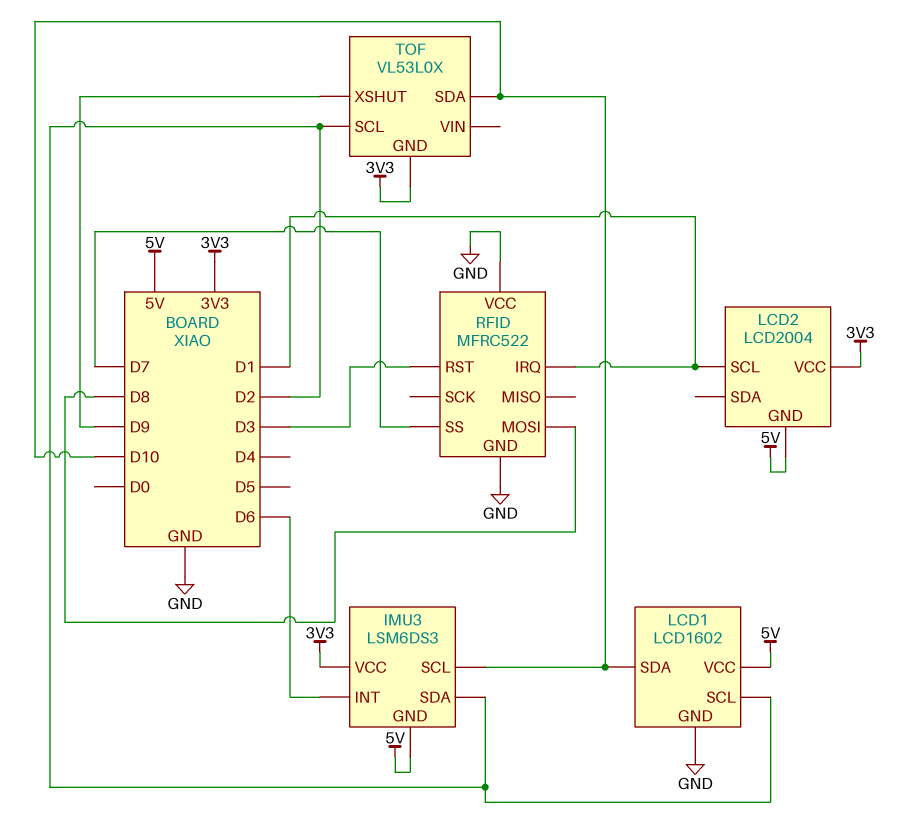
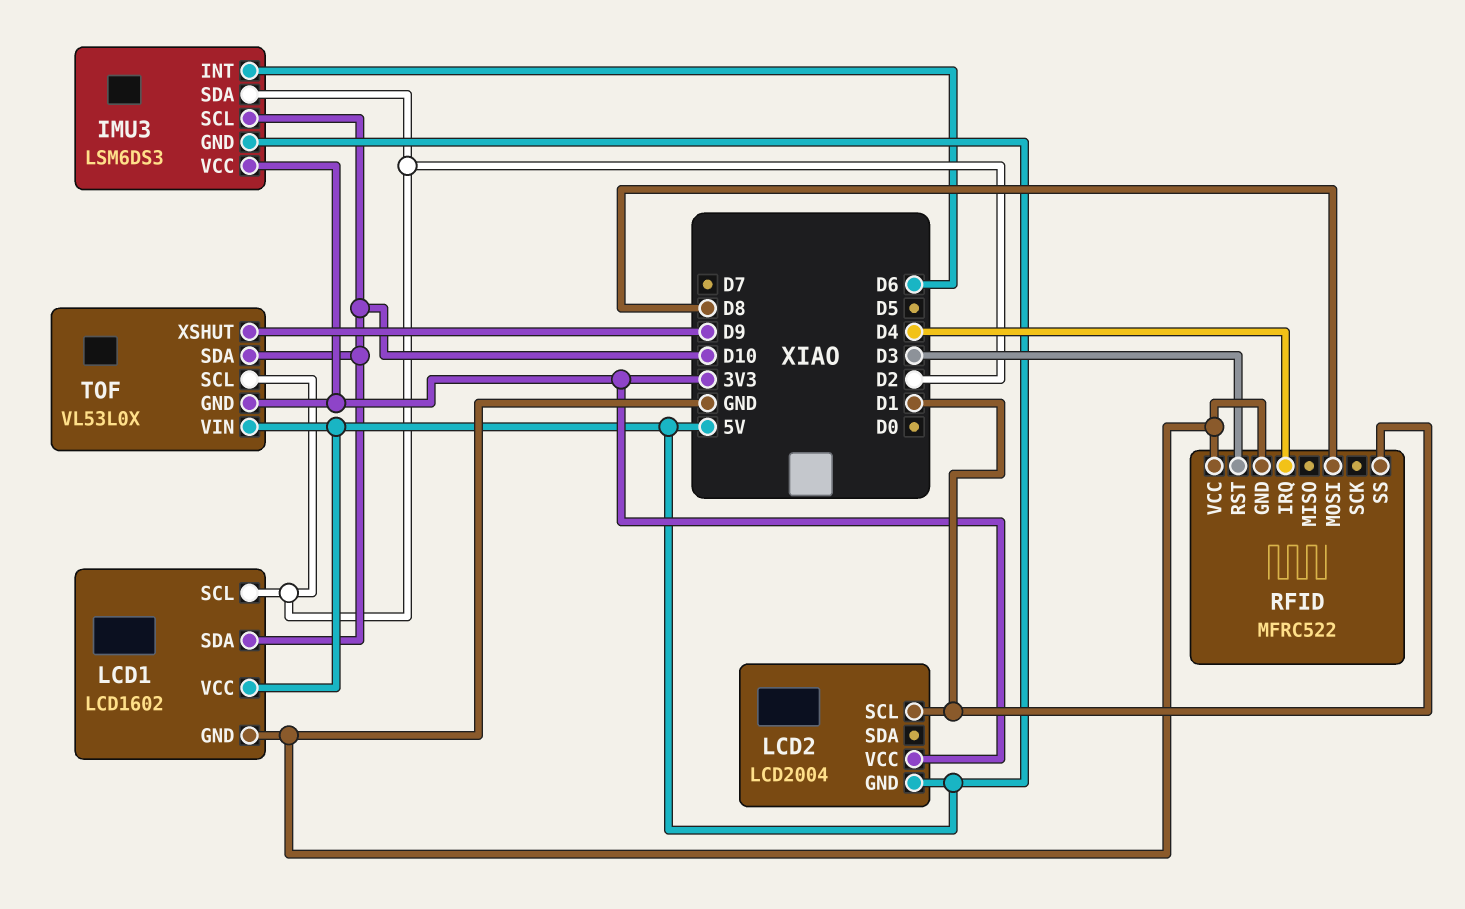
RFID pin IRQ: D1 -> D4
RFID pin SS: D7 -> D1
TOF pin VIN: none -> 5V

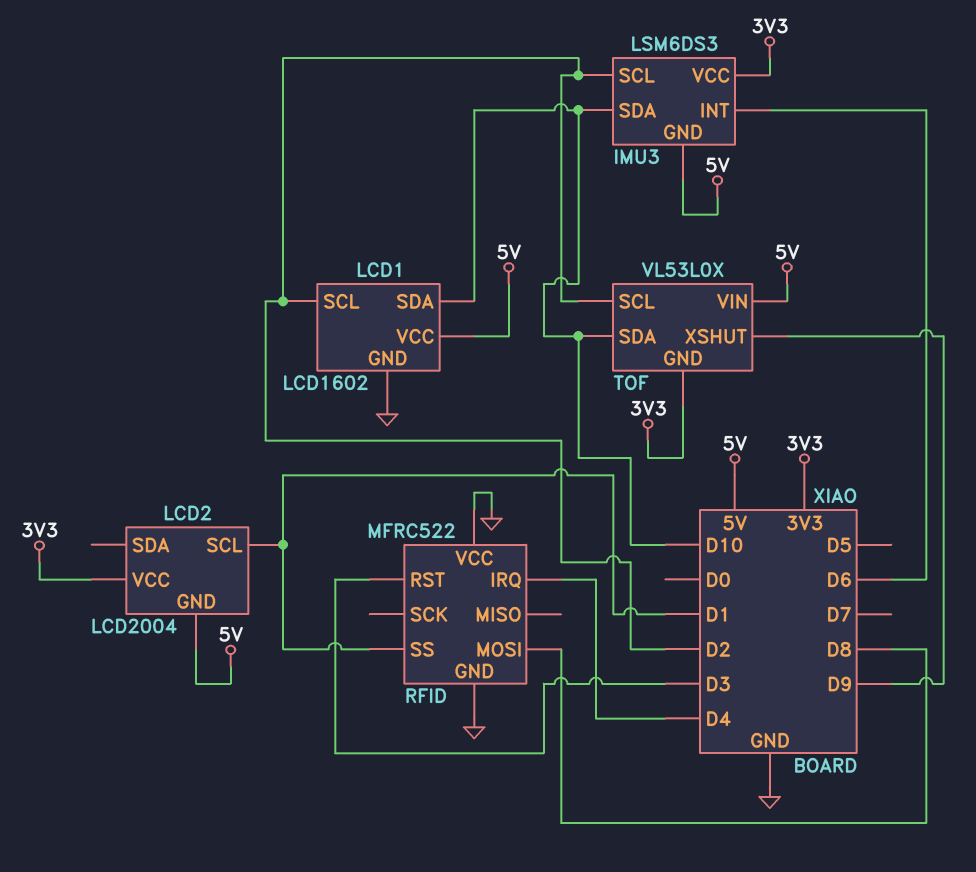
IMU3 pin SCL: D10 -> D2
IMU3 pin SDA: D2 -> D10

